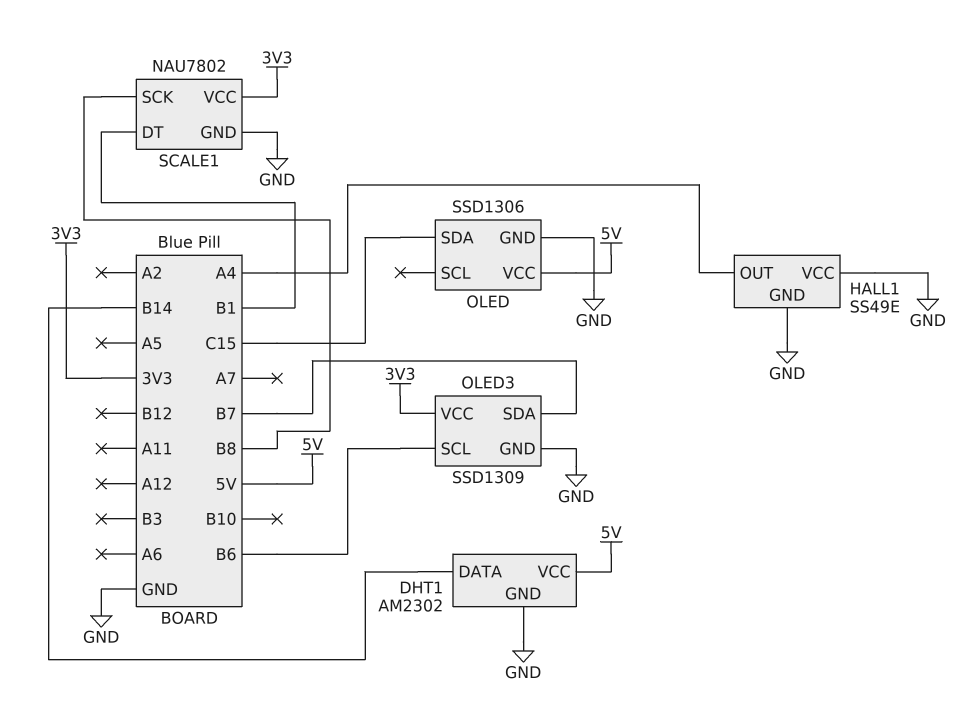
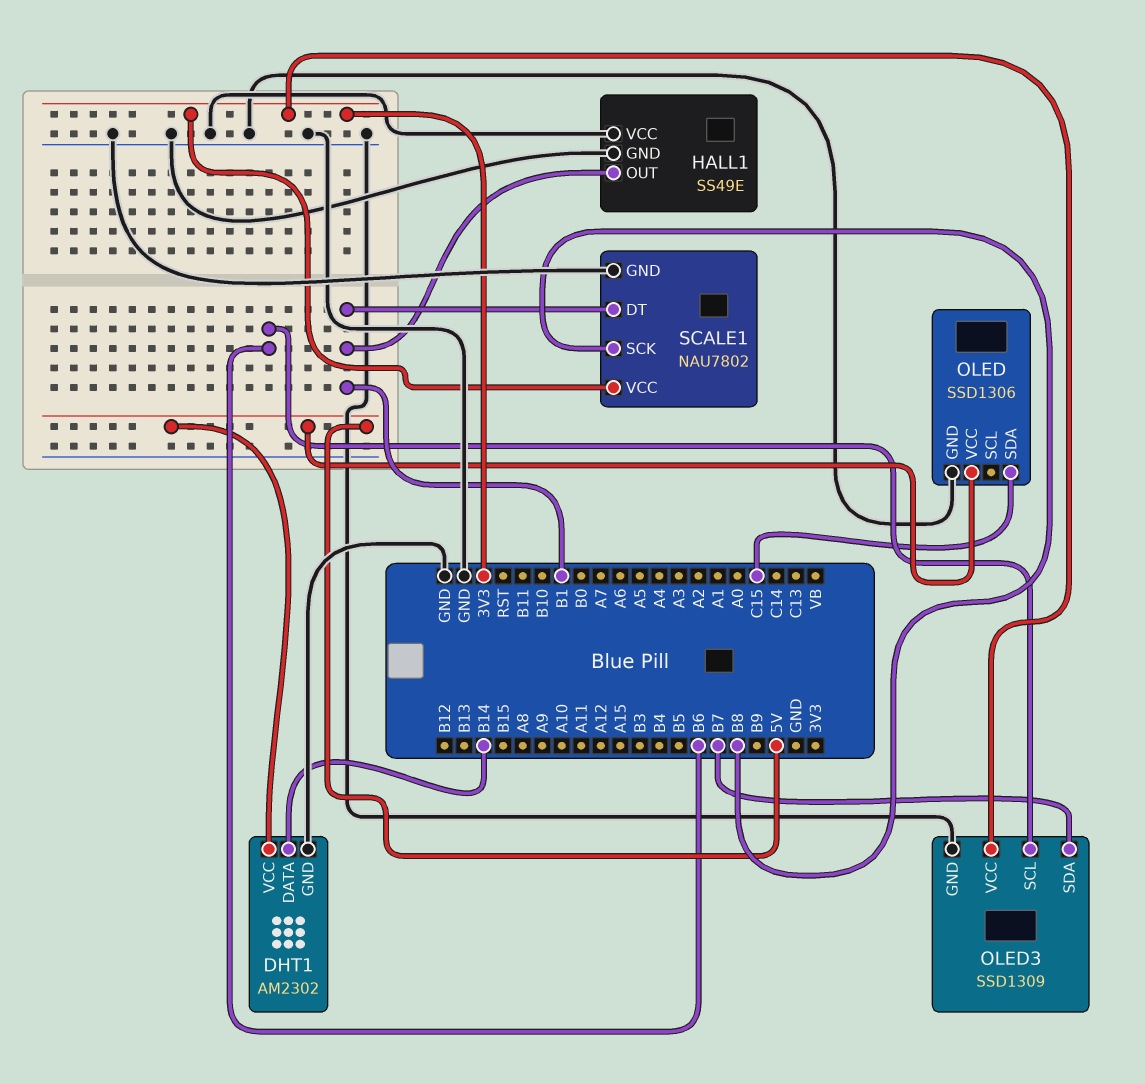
HALL1 pin OUT: A4 -> B1

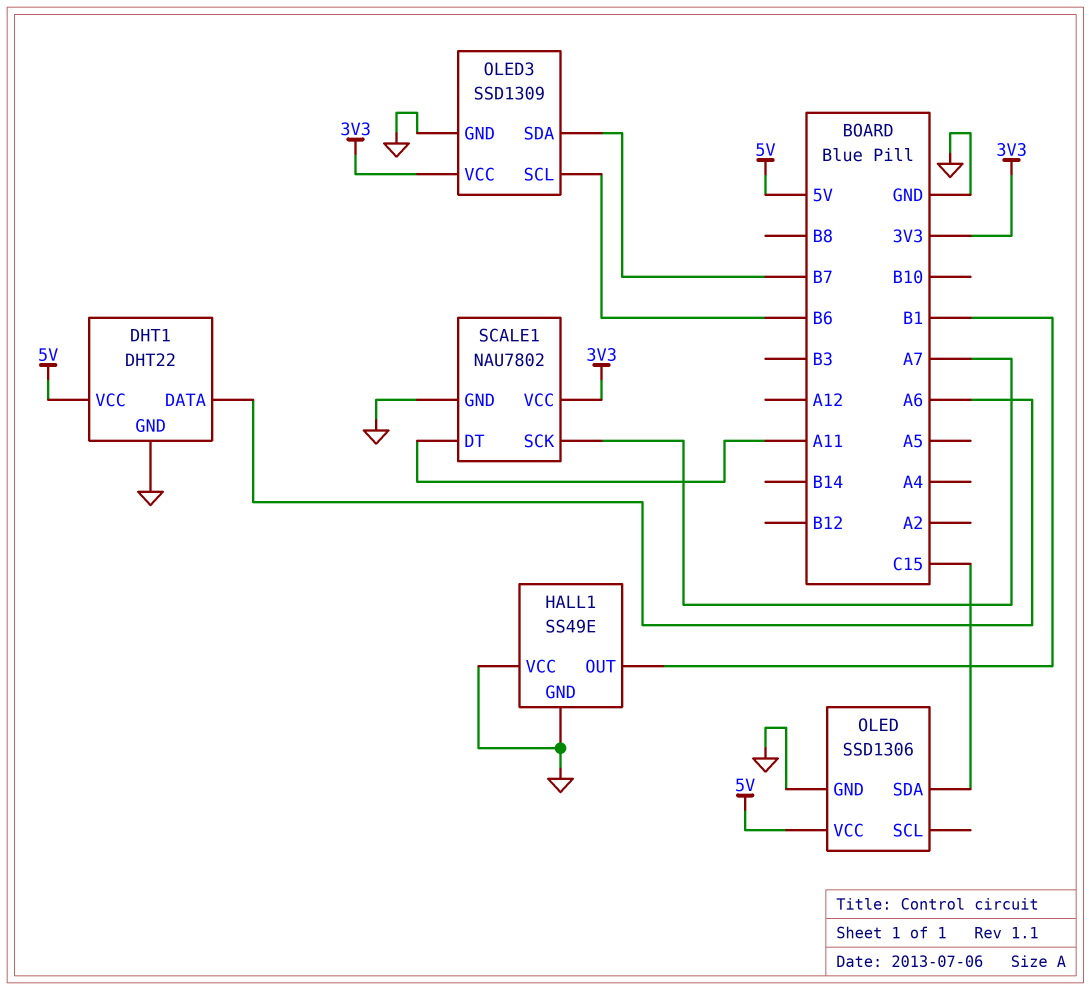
DHT1: AM2302 -> DHT22
DHT1 pin DATA: B14 -> A6
SCALE1 pin DT: B1 -> A11
SCALE1 pin SCK: B8 -> A7

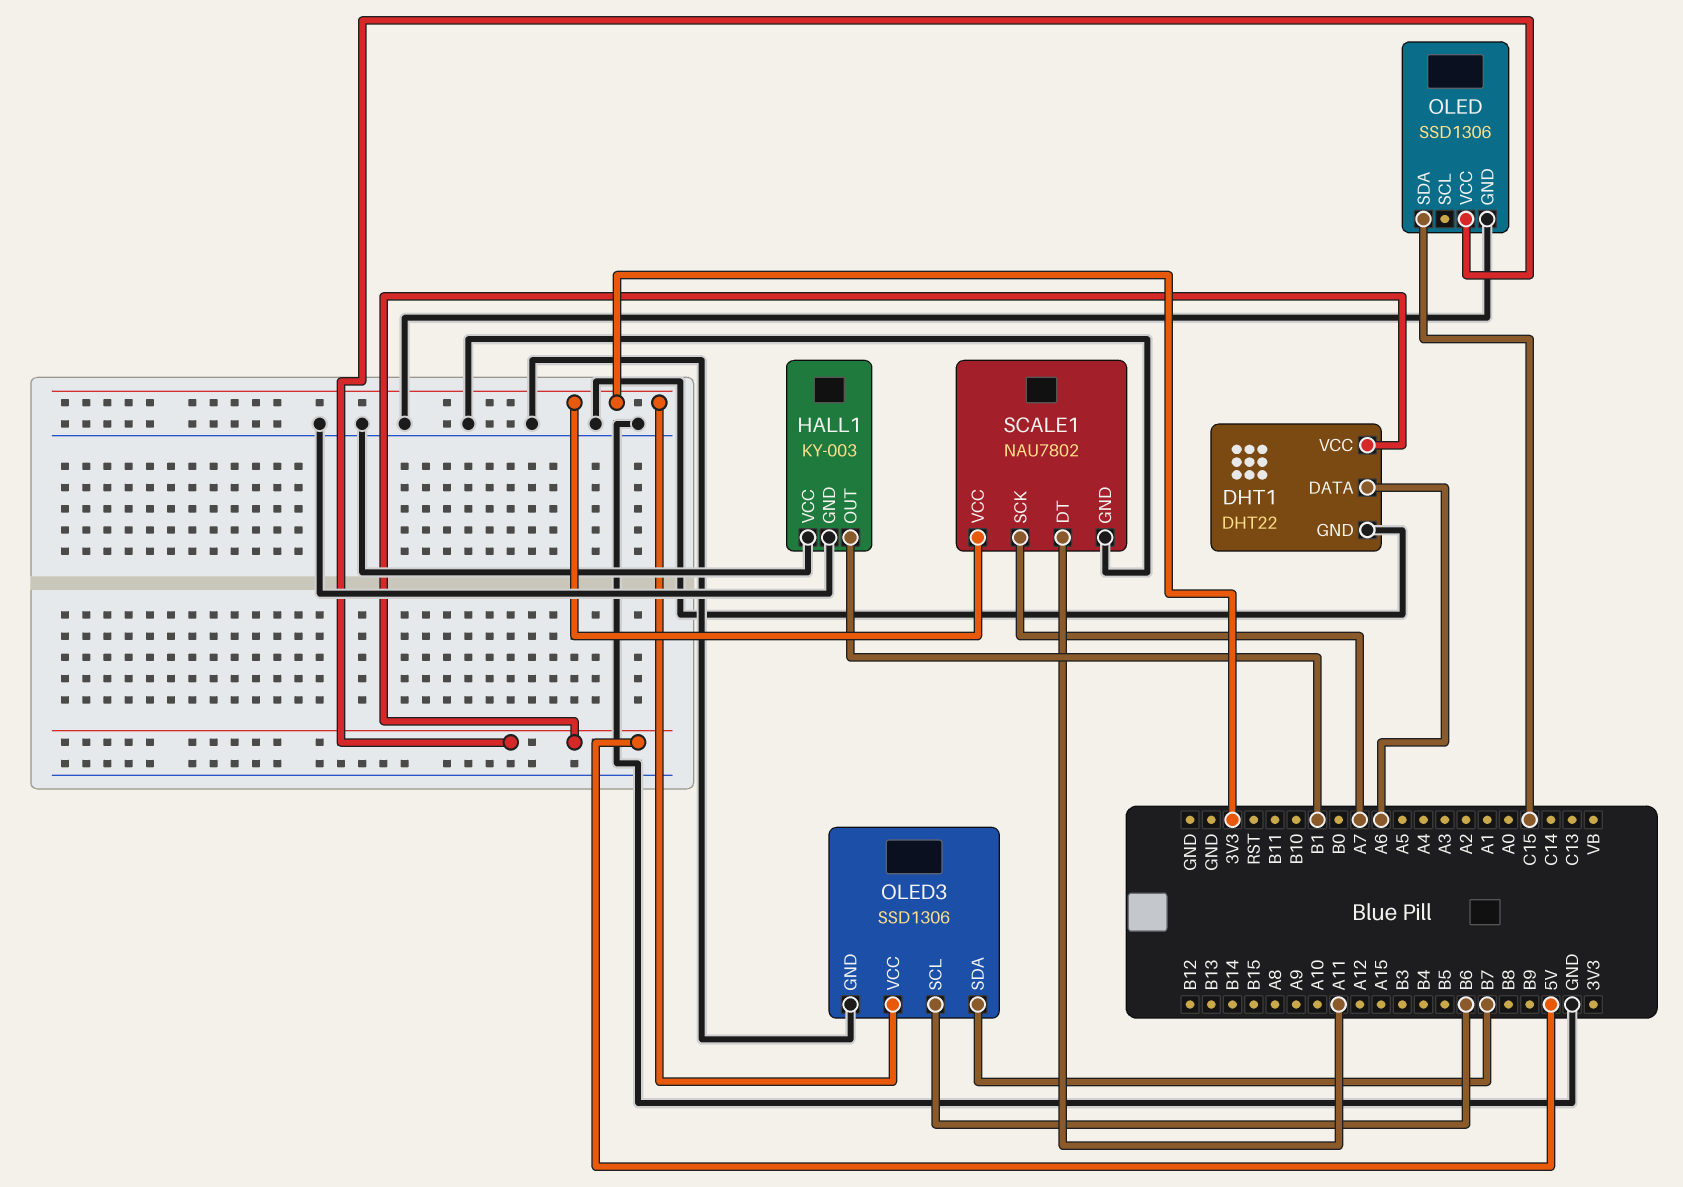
HALL1: SS49E -> KY-003
OLED3: SSD1309 -> SSD1306

